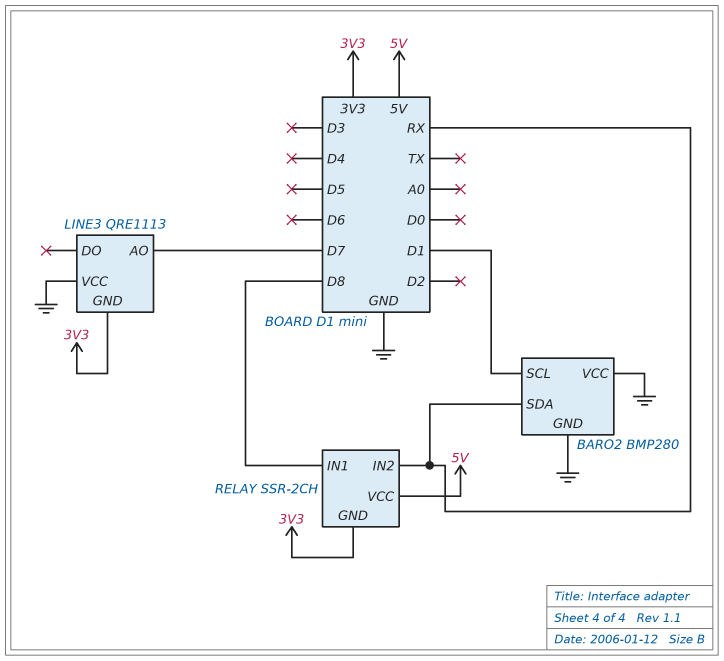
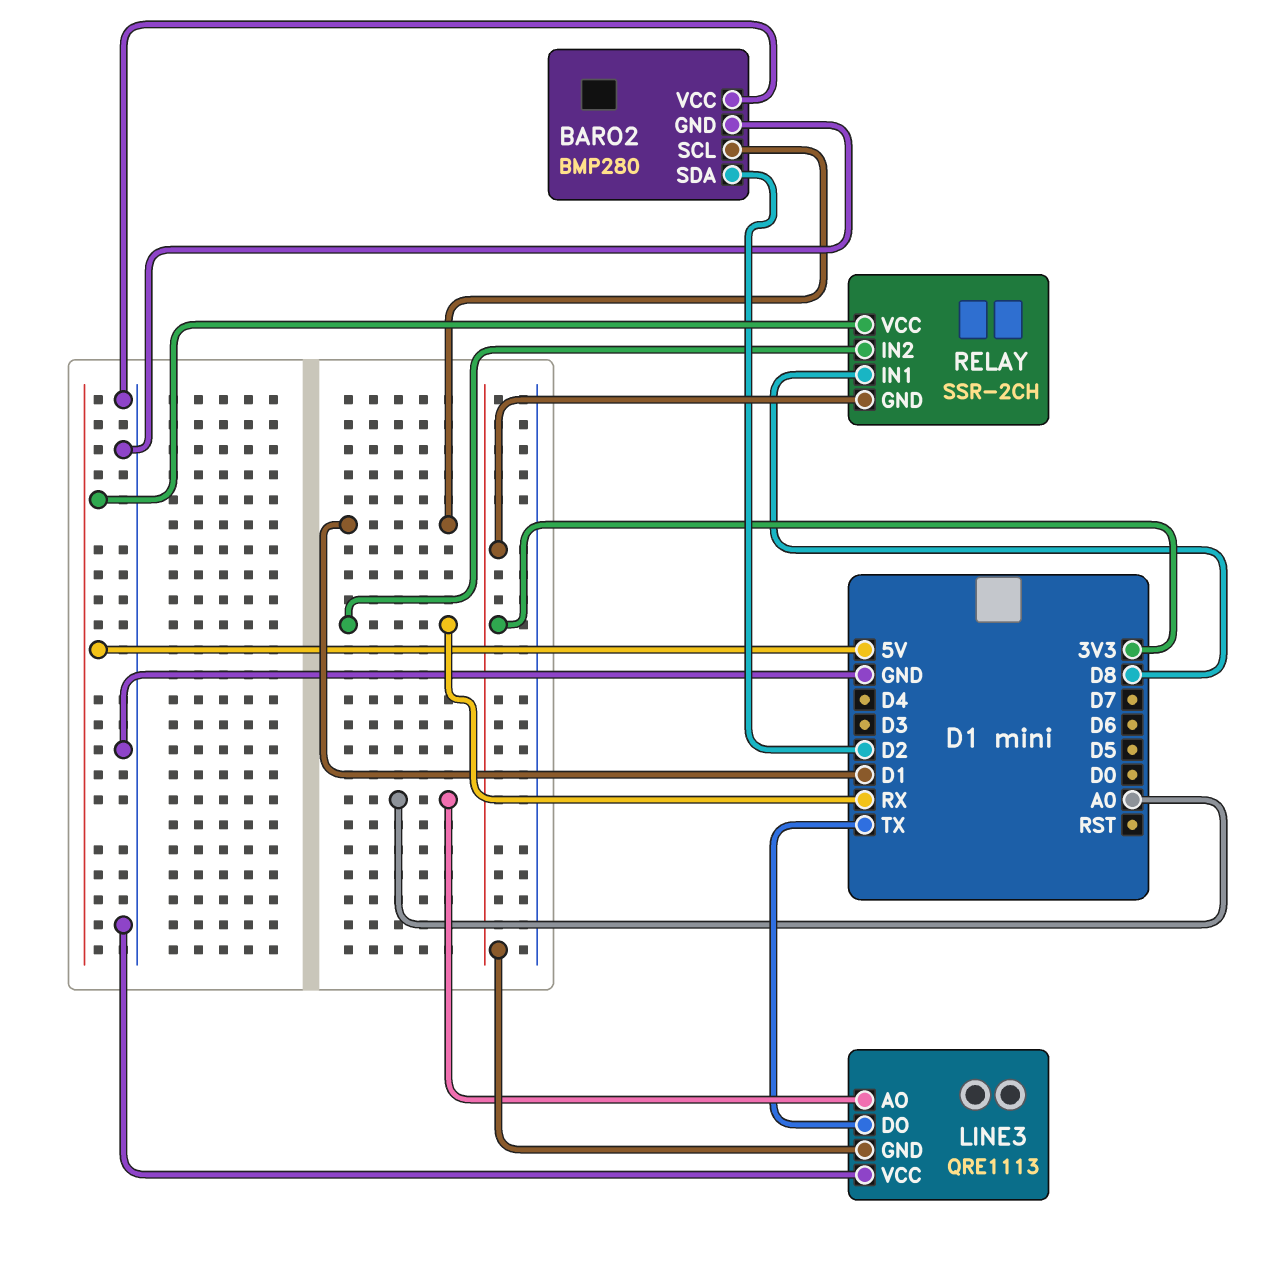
BARO2 pin SDA: RX -> D2
LINE3 pin AO: D7 -> A0
LINE3 pin DO: none -> TX

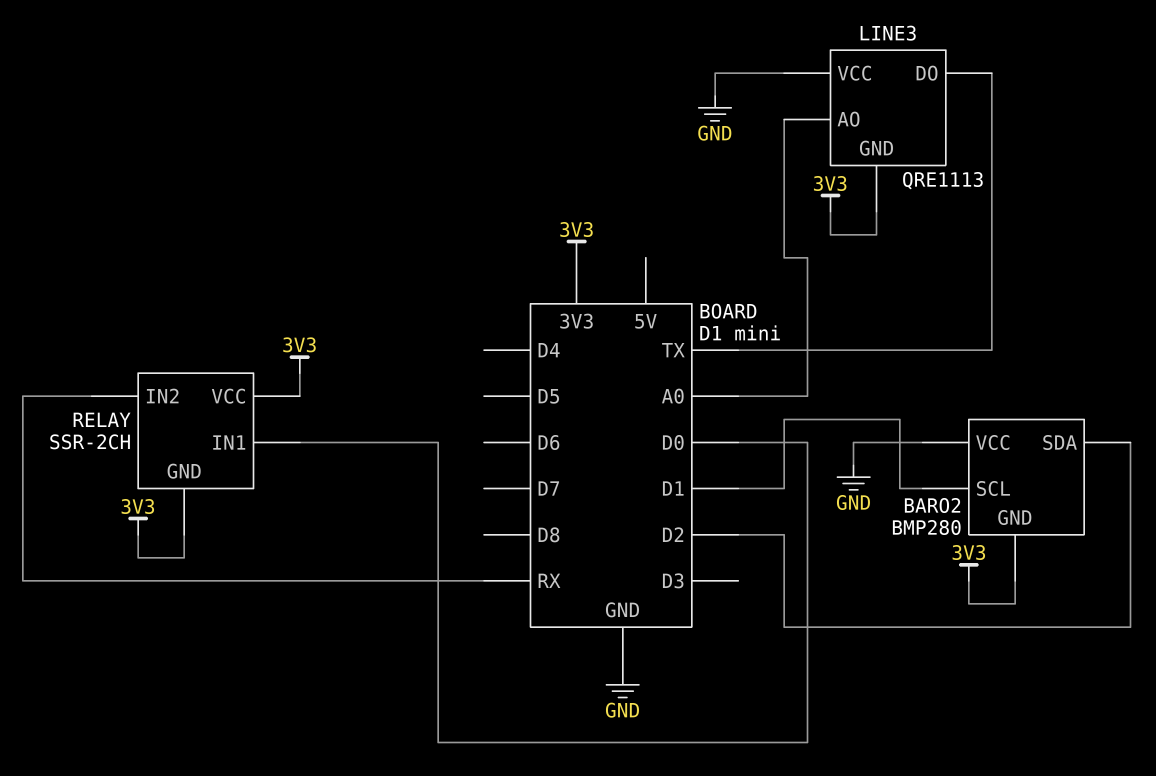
BARO2 pin GND: GND -> 3V3
RELAY pin IN1: D8 -> D0
RELAY pin VCC: 5V -> 3V3

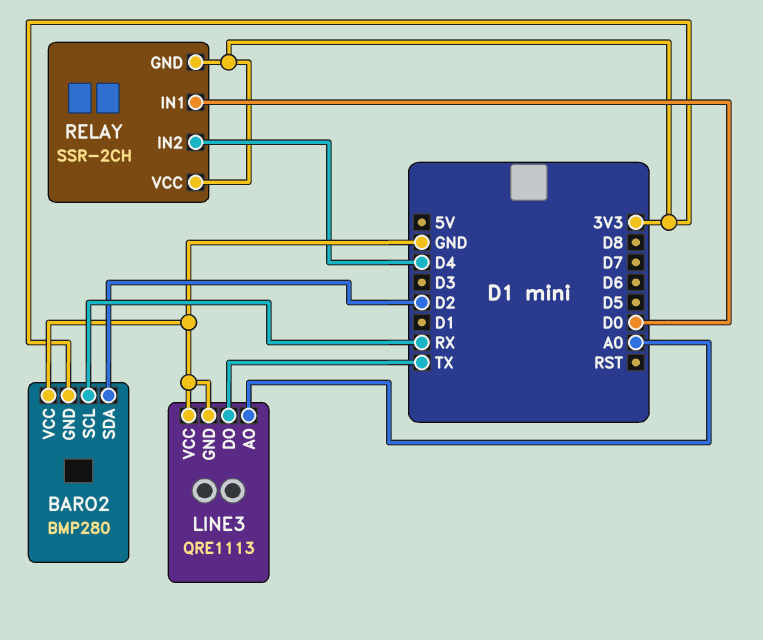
BARO2 pin SCL: D1 -> RX
LINE3 pin GND: 3V3 -> GND
RELAY pin IN2: RX -> D4

